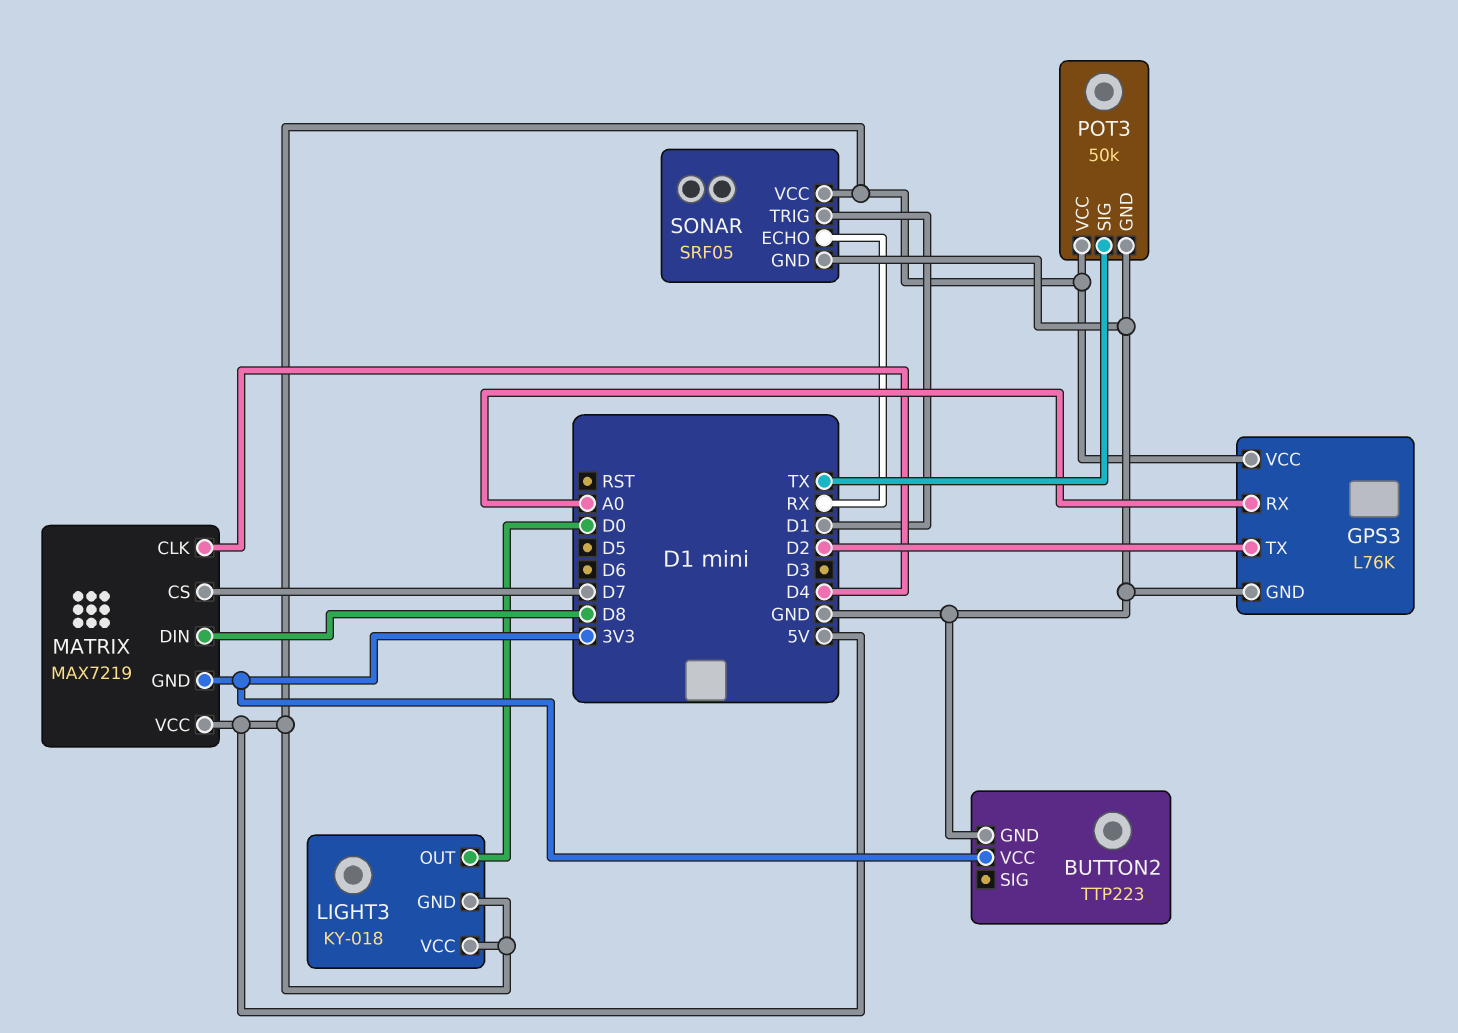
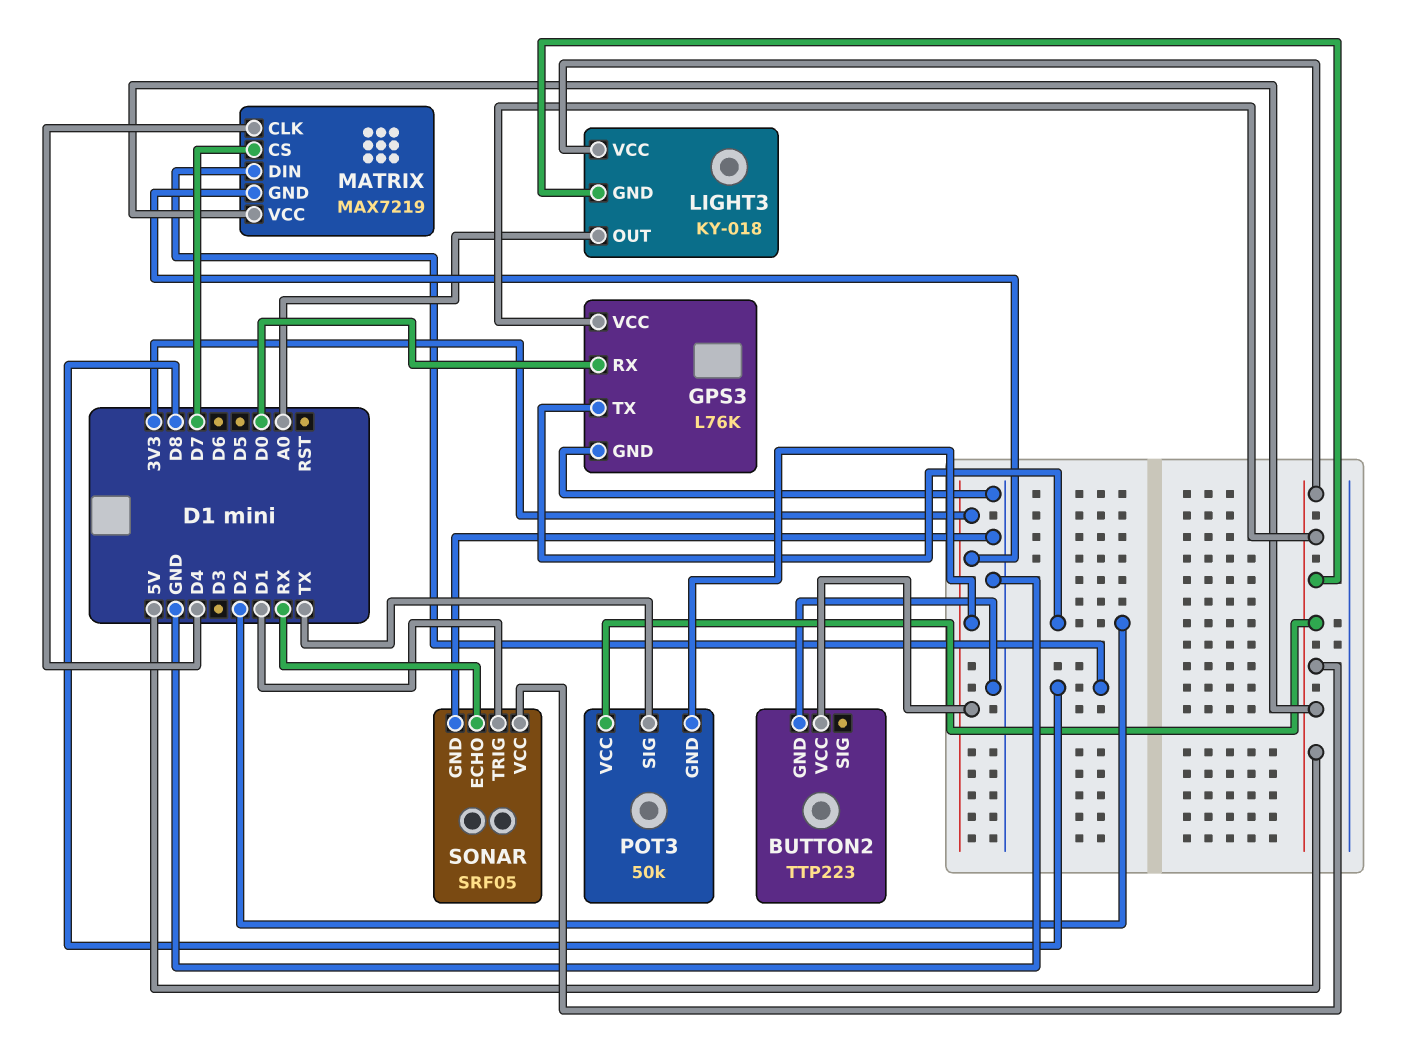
GPS3 pin RX: A0 -> D0
LIGHT3 pin OUT: D0 -> A0
POT3 pin GND: GND -> 3V3

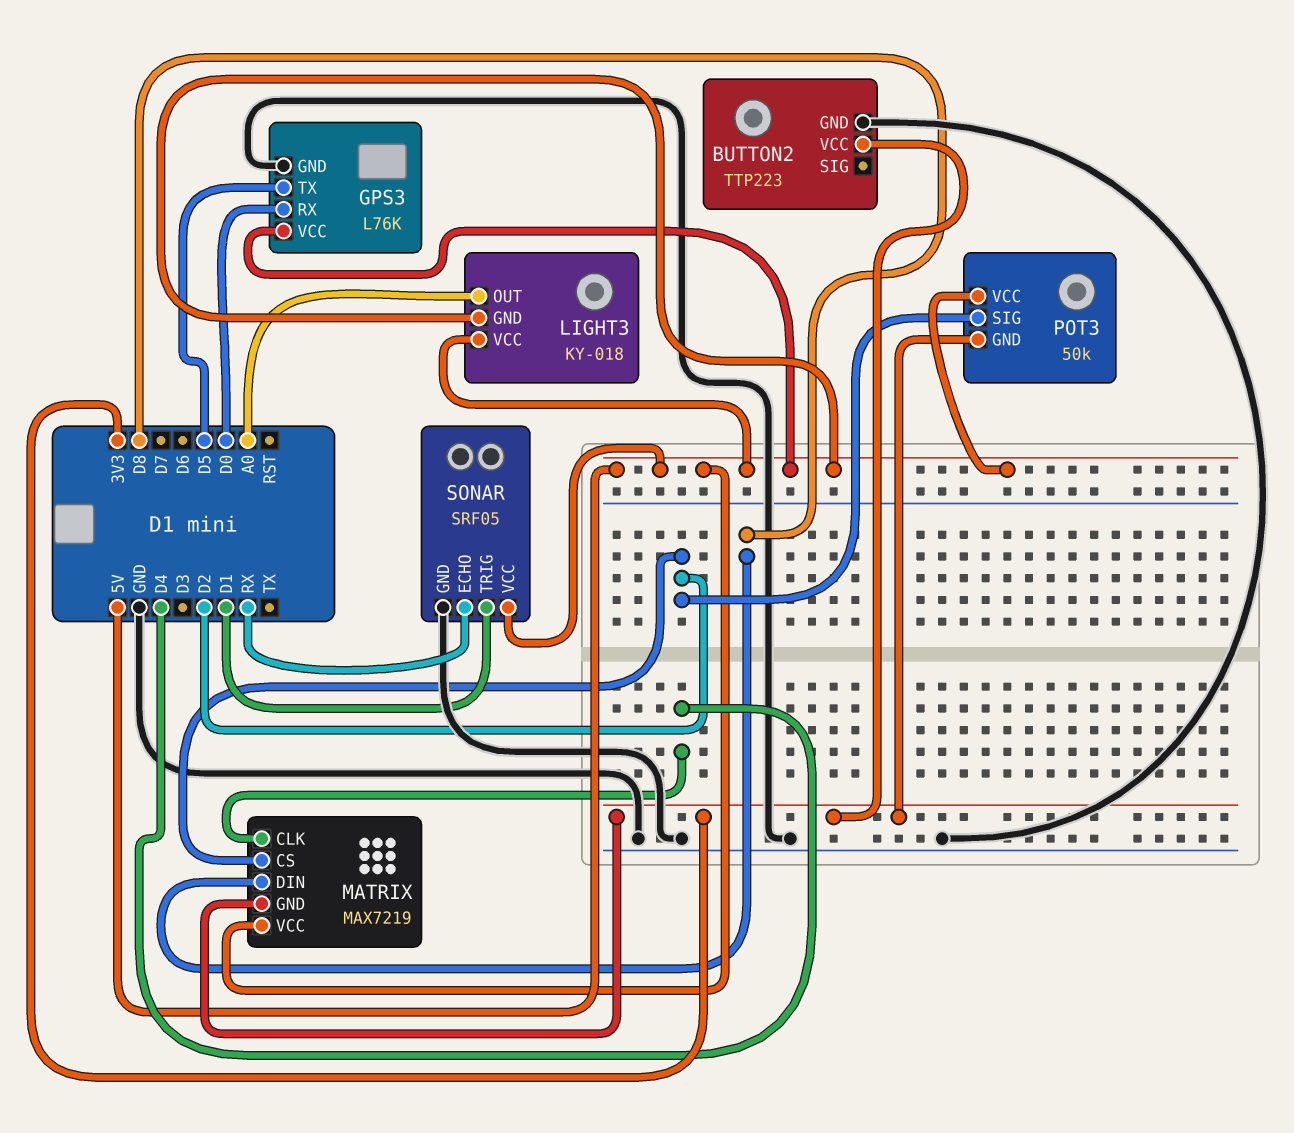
GPS3 pin TX: D2 -> D5
MATRIX pin CS: D7 -> D2
POT3 pin SIG: TX -> D2

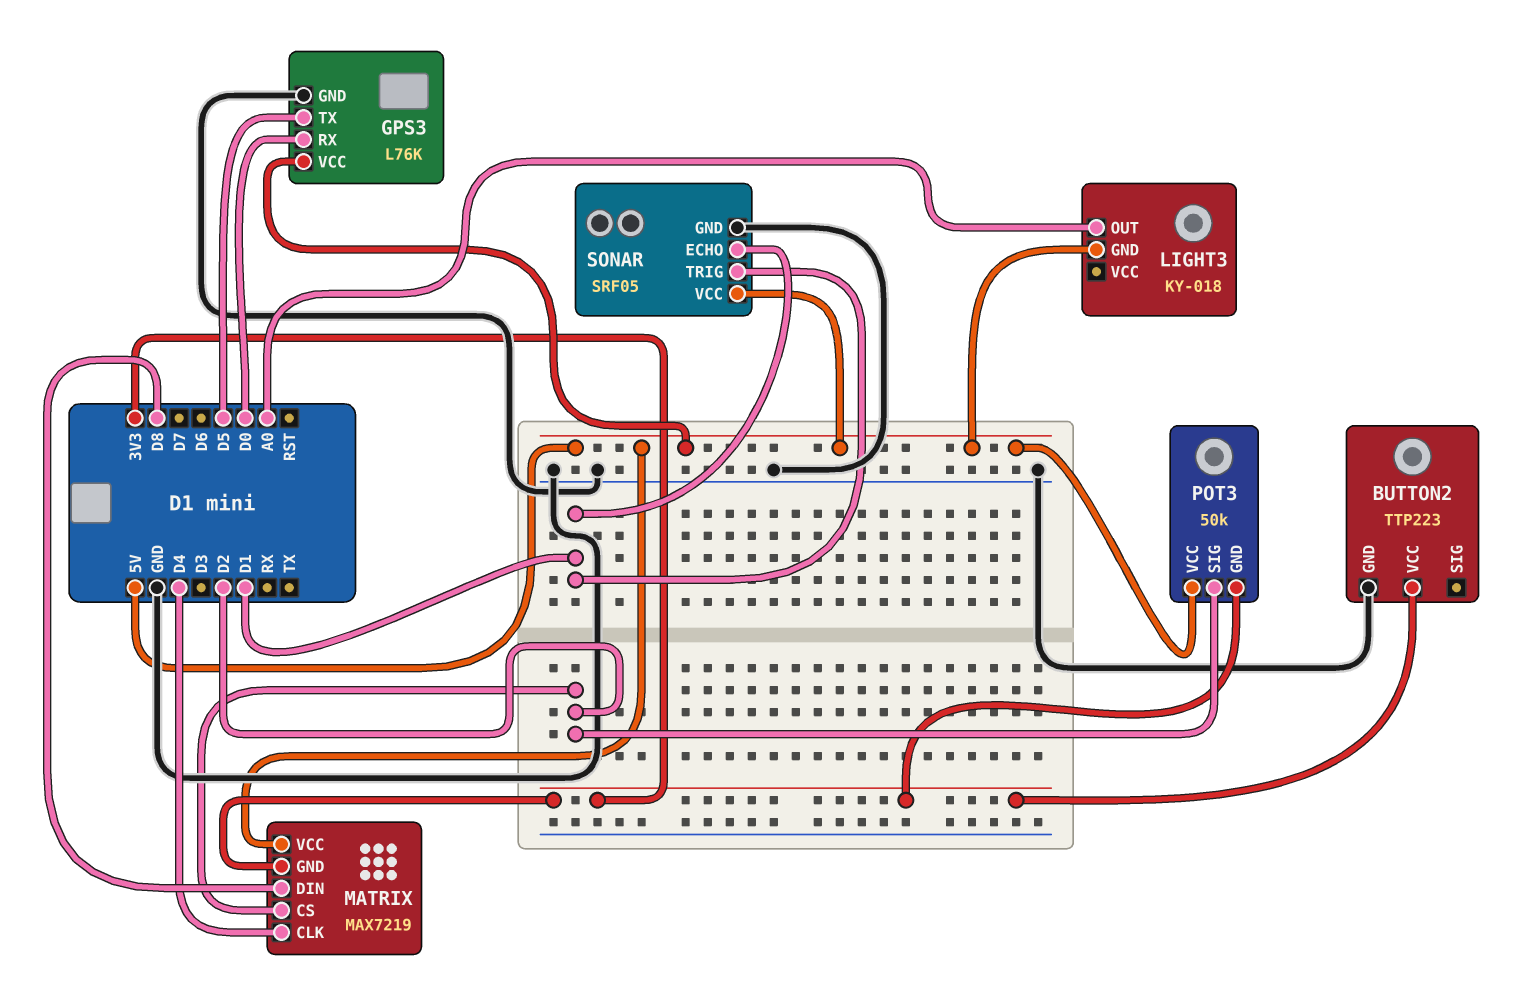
LIGHT3 pin VCC: 5V -> none
SONAR pin ECHO: RX -> D1

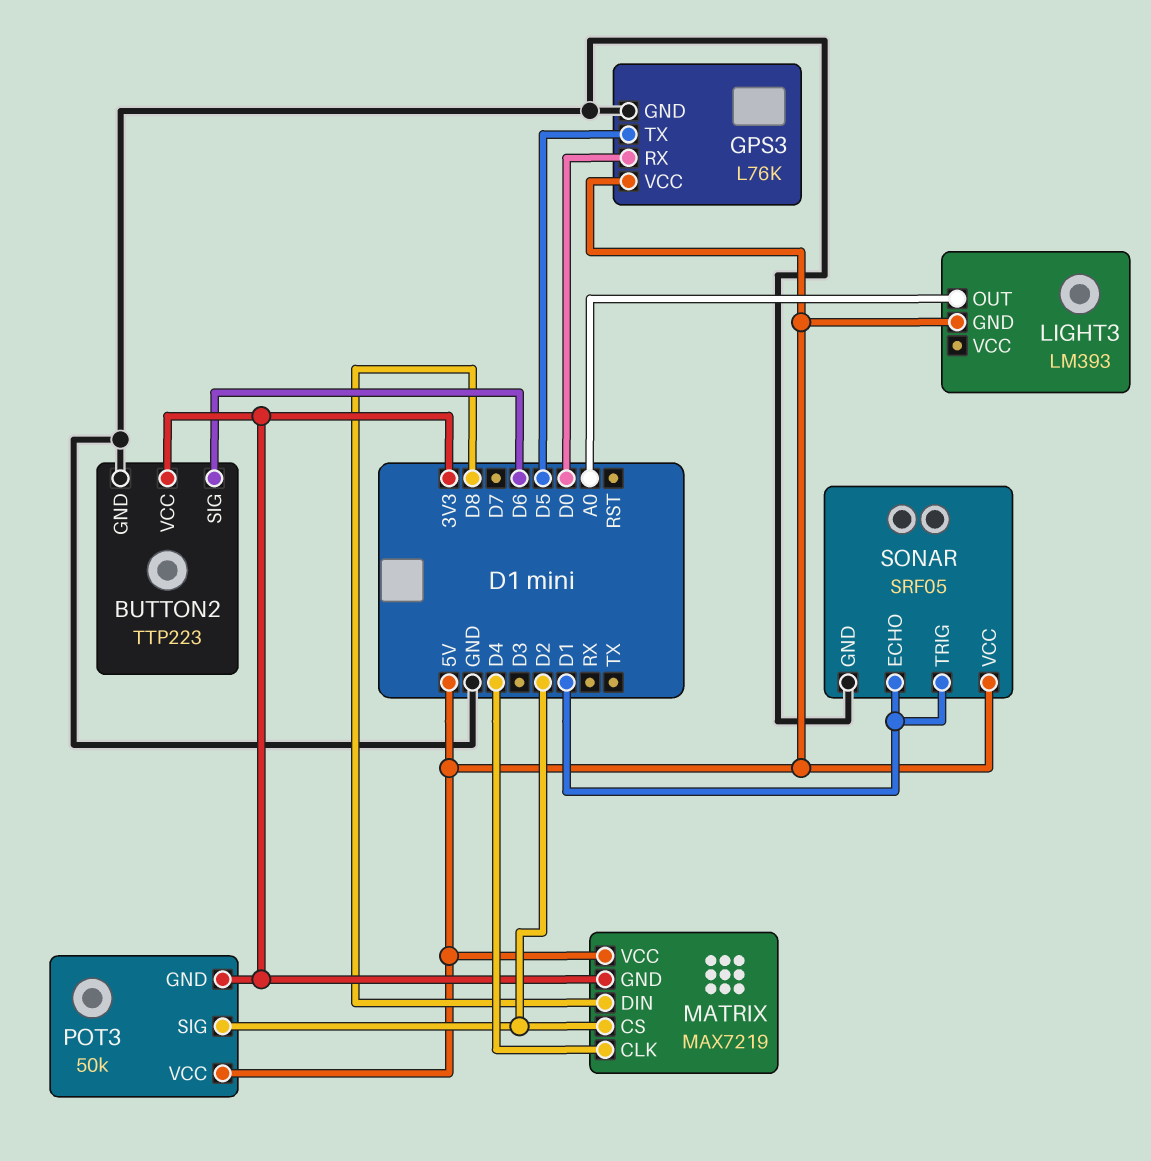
BUTTON2 pin SIG: none -> D6
LIGHT3: KY-018 -> LM393

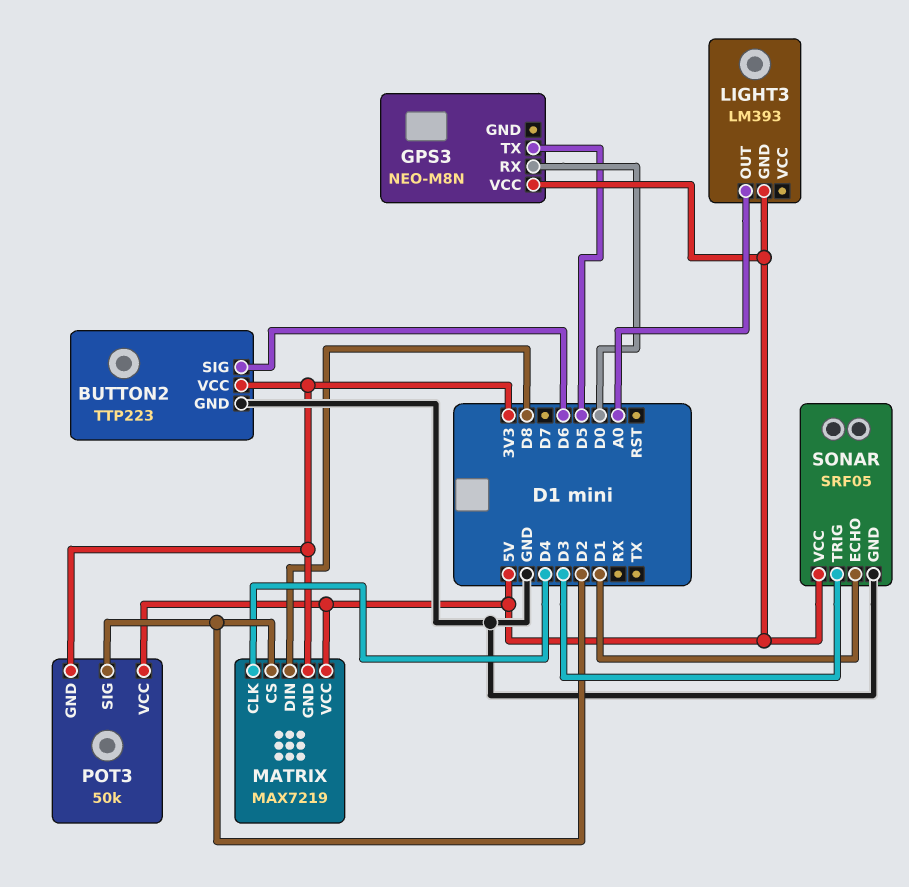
GPS3: L76K -> NEO-M8N
GPS3 pin GND: GND -> none
SONAR pin TRIG: D1 -> D3

